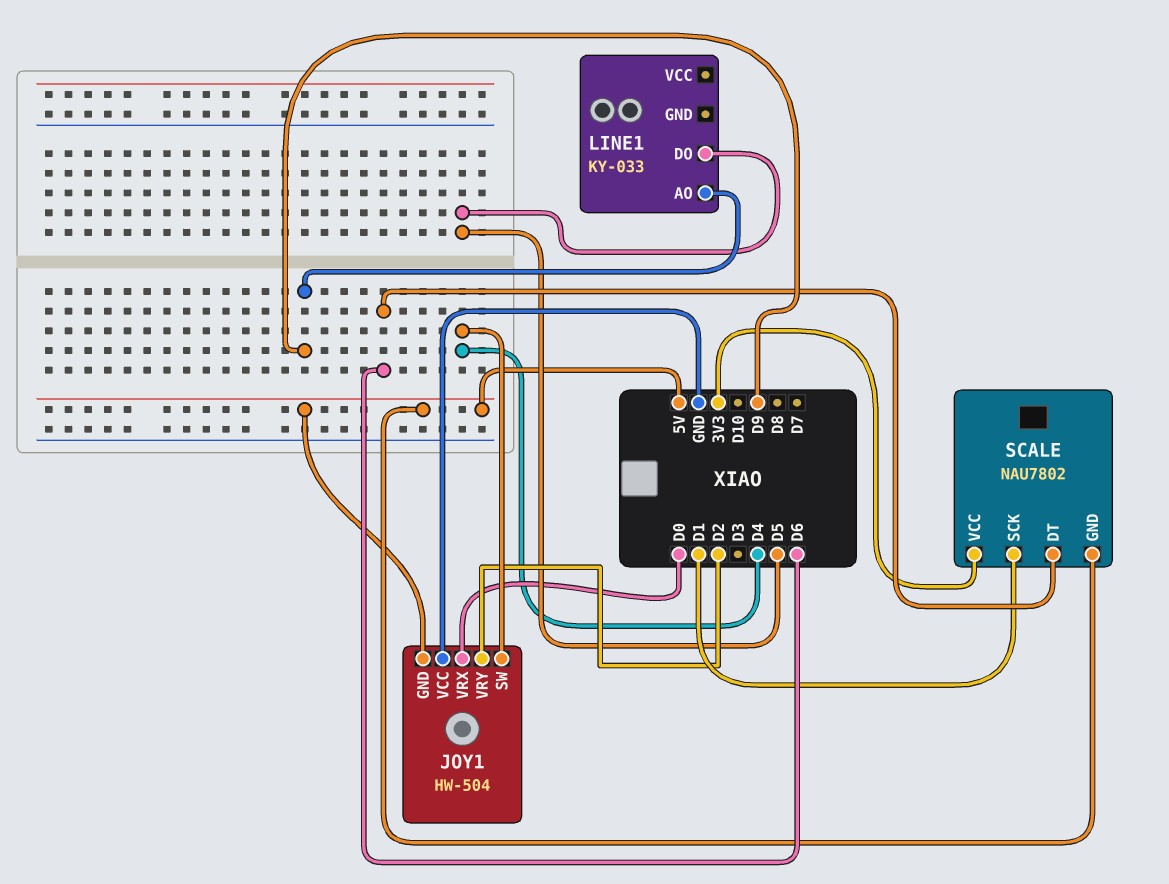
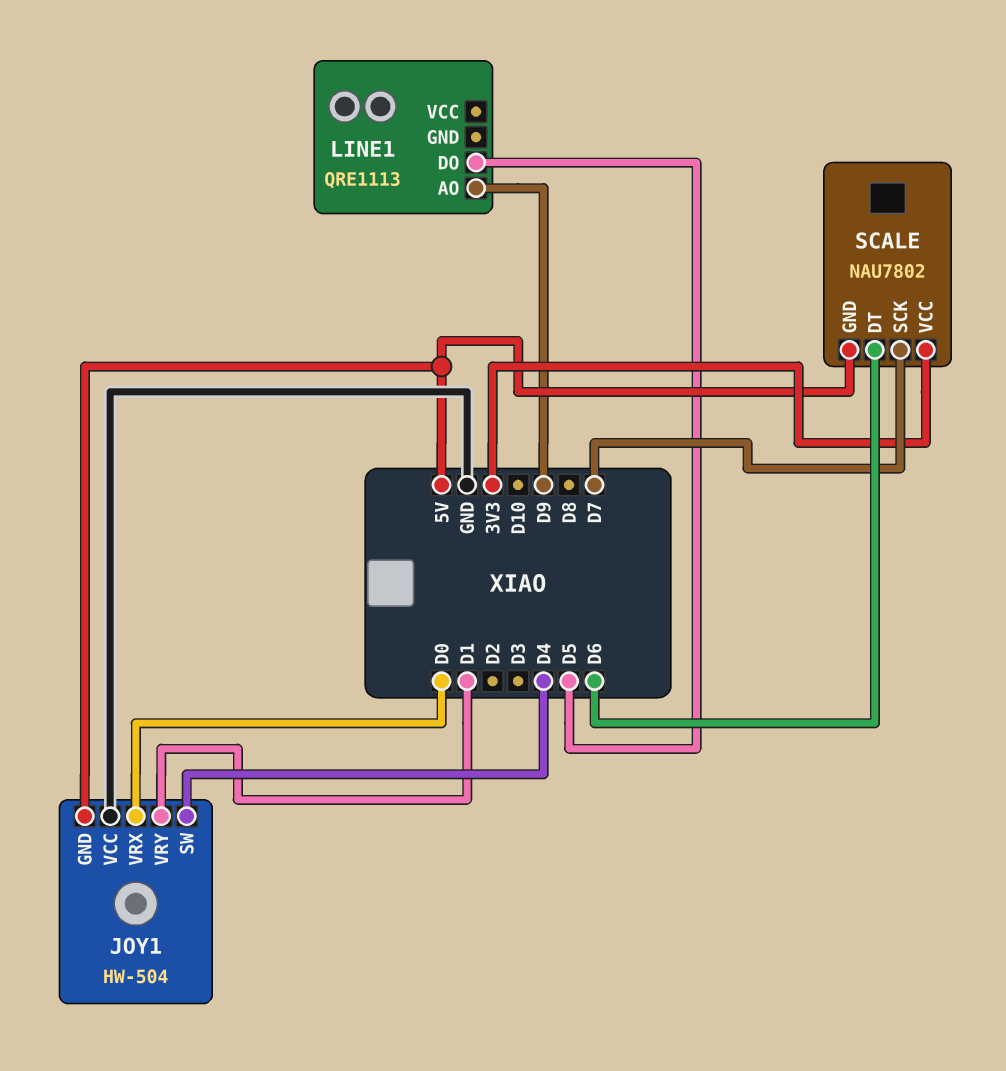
JOY1 pin VRY: D2 -> D1
LINE1: KY-033 -> QRE1113
SCALE pin SCK: D1 -> D7

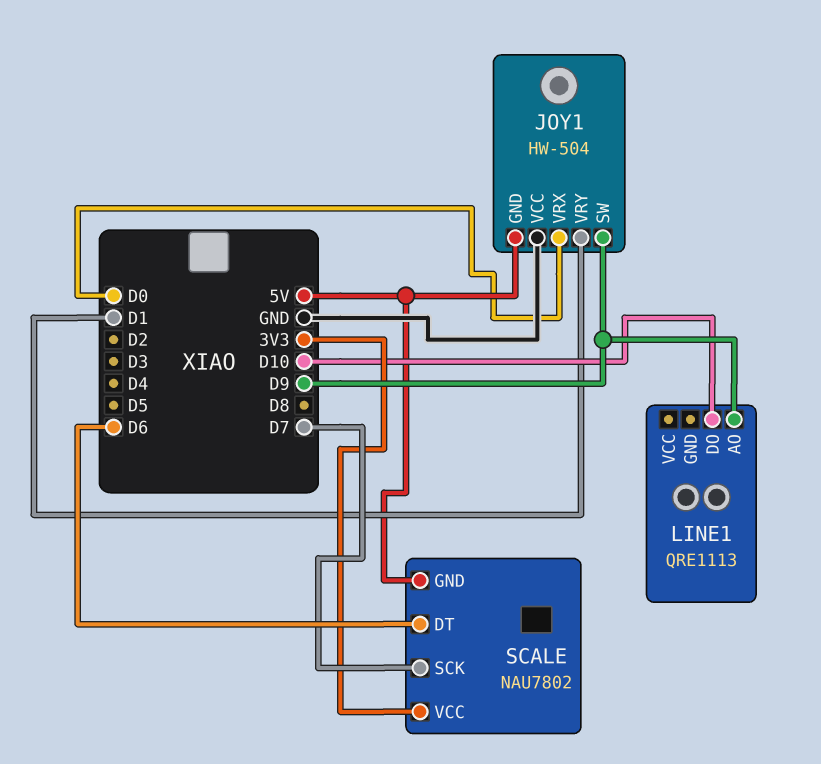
JOY1 pin SW: D4 -> D9
LINE1 pin DO: D5 -> D10

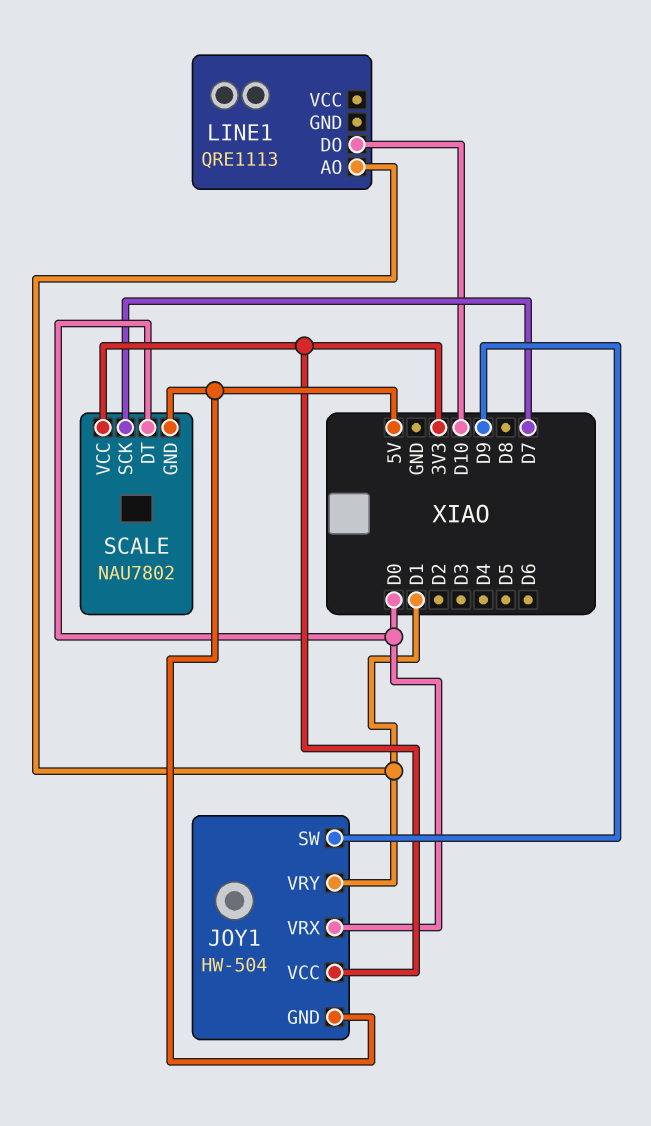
JOY1 pin VCC: GND -> 3V3
LINE1 pin AO: D9 -> D1
SCALE pin DT: D6 -> D0

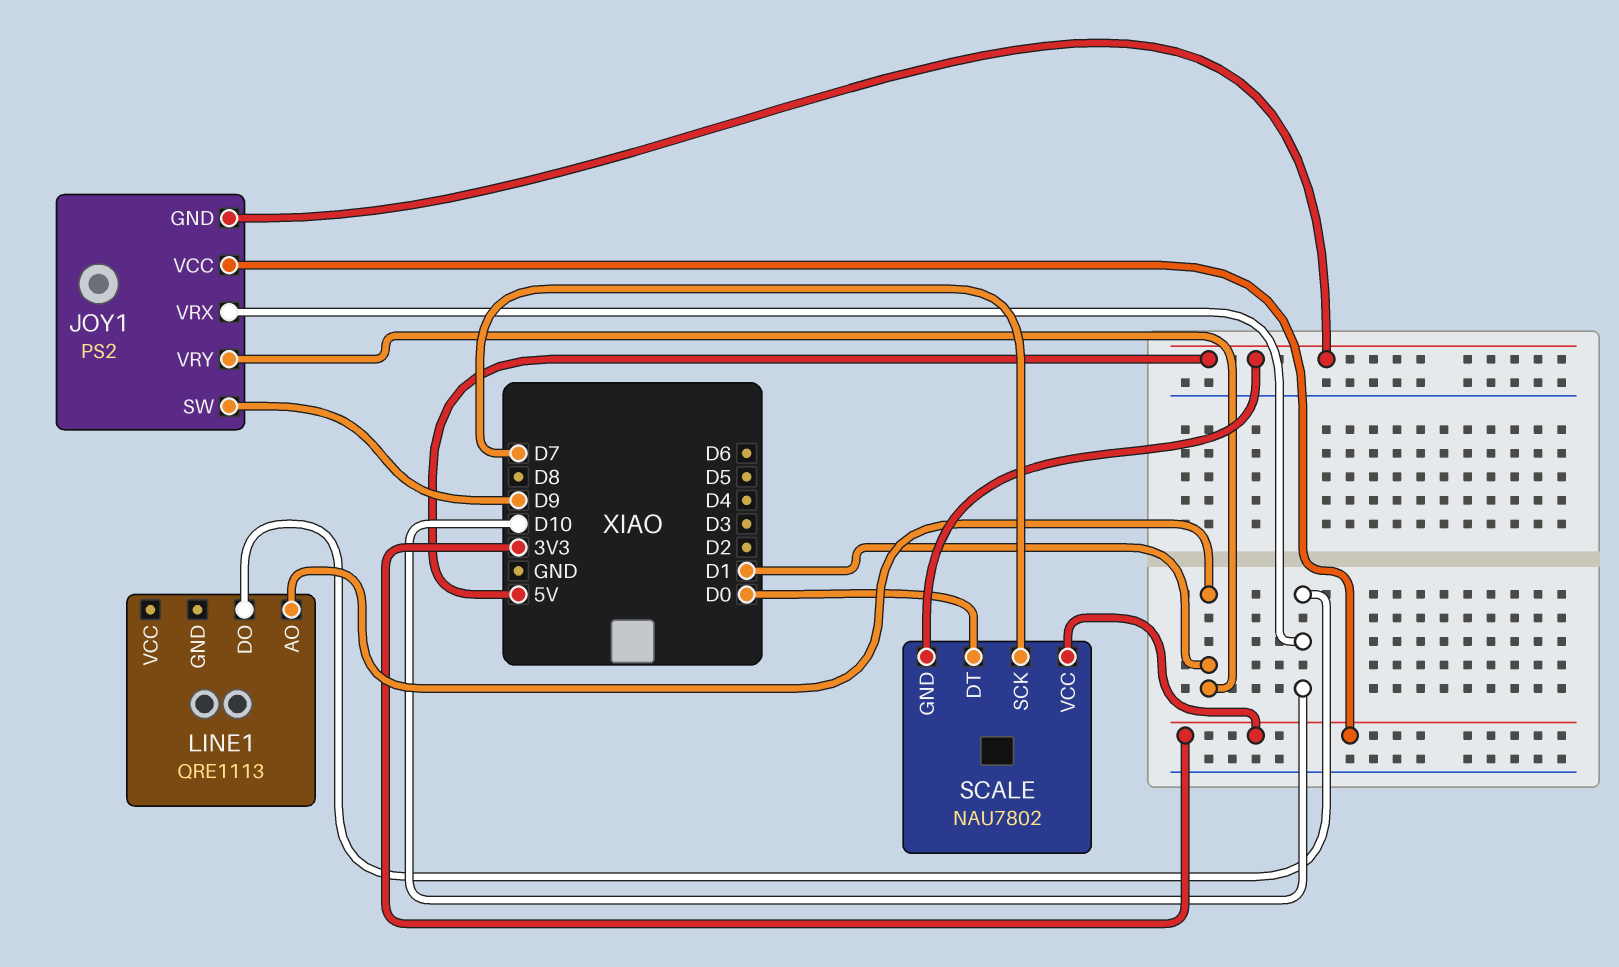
JOY1: HW-504 -> PS2
JOY1 pin VRX: D0 -> D10

